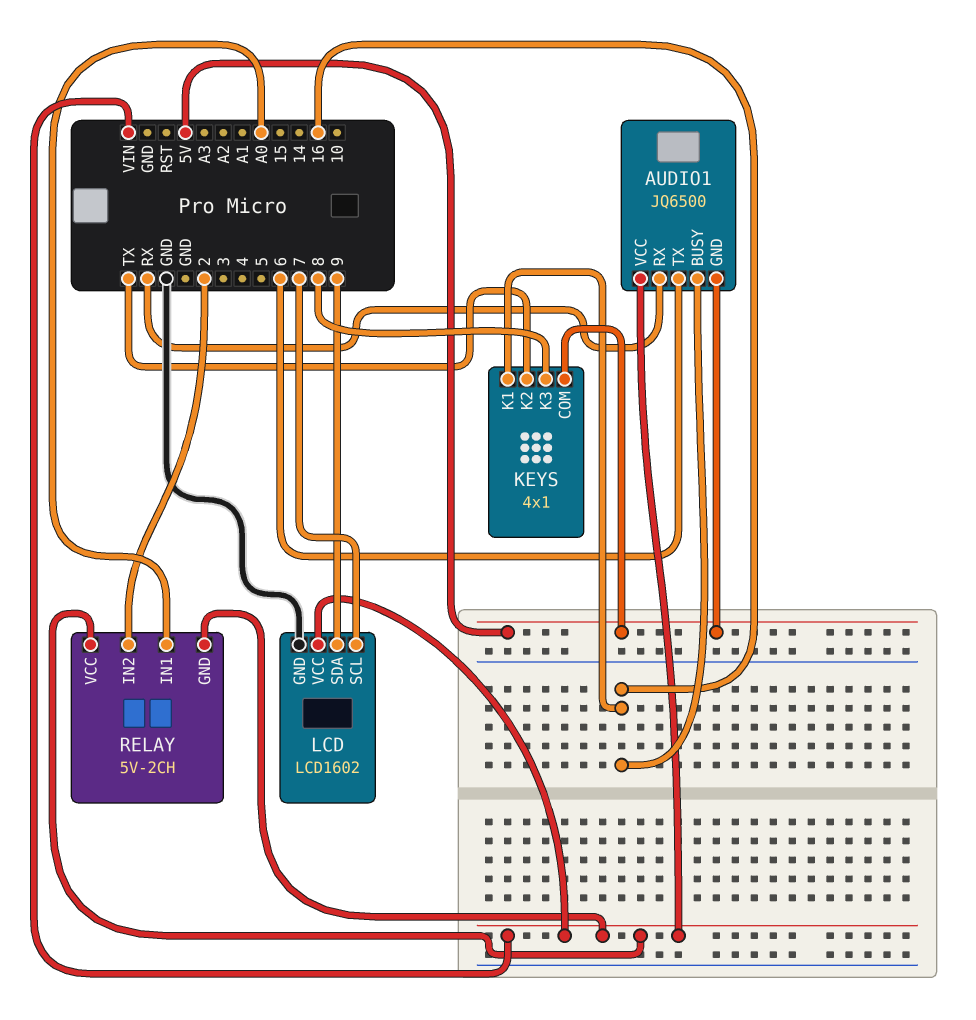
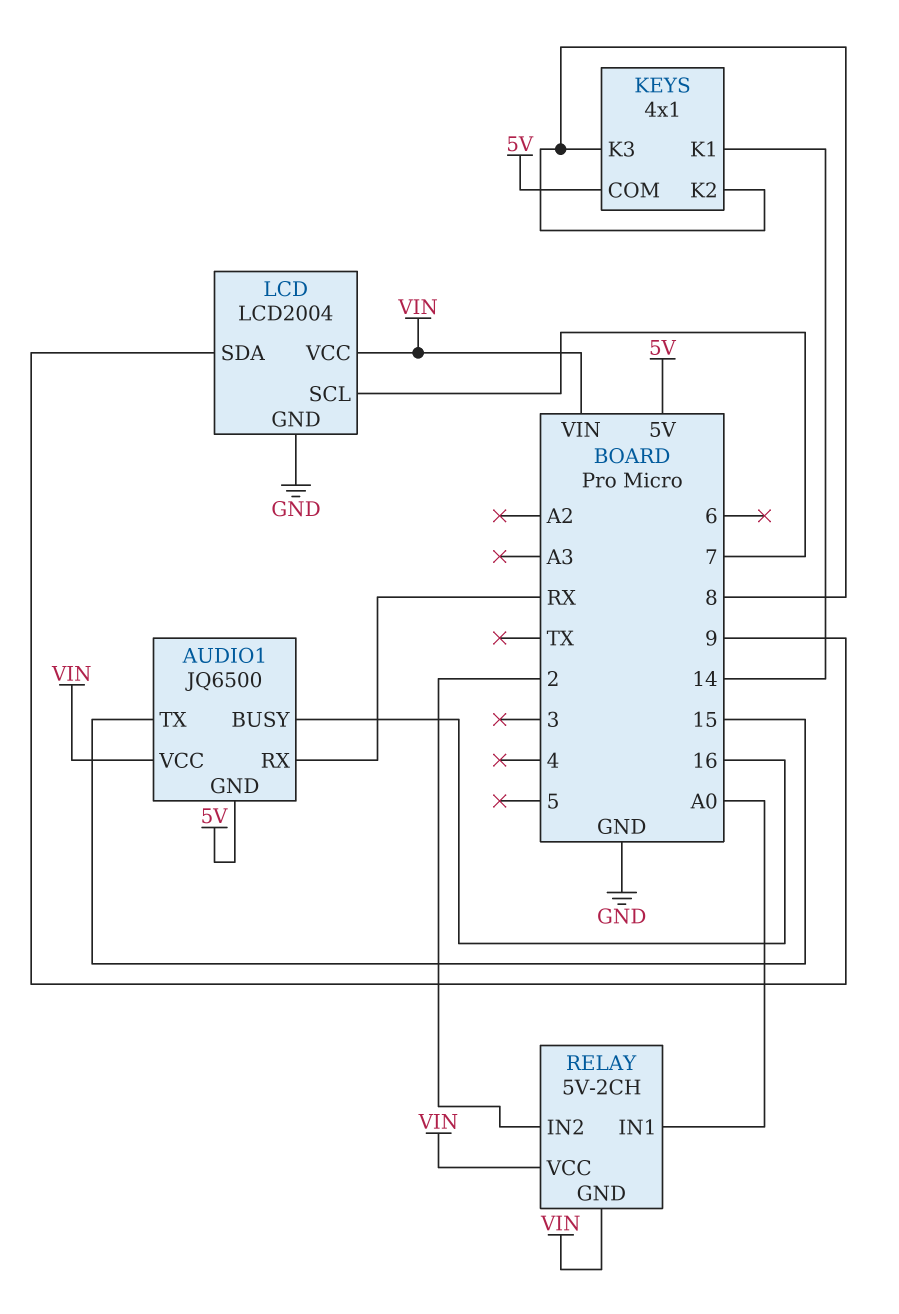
AUDIO1 pin TX: 6 -> 15
KEYS pin K1: 16 -> 14
KEYS pin K2: TX -> 8
LCD: LCD1602 -> LCD2004

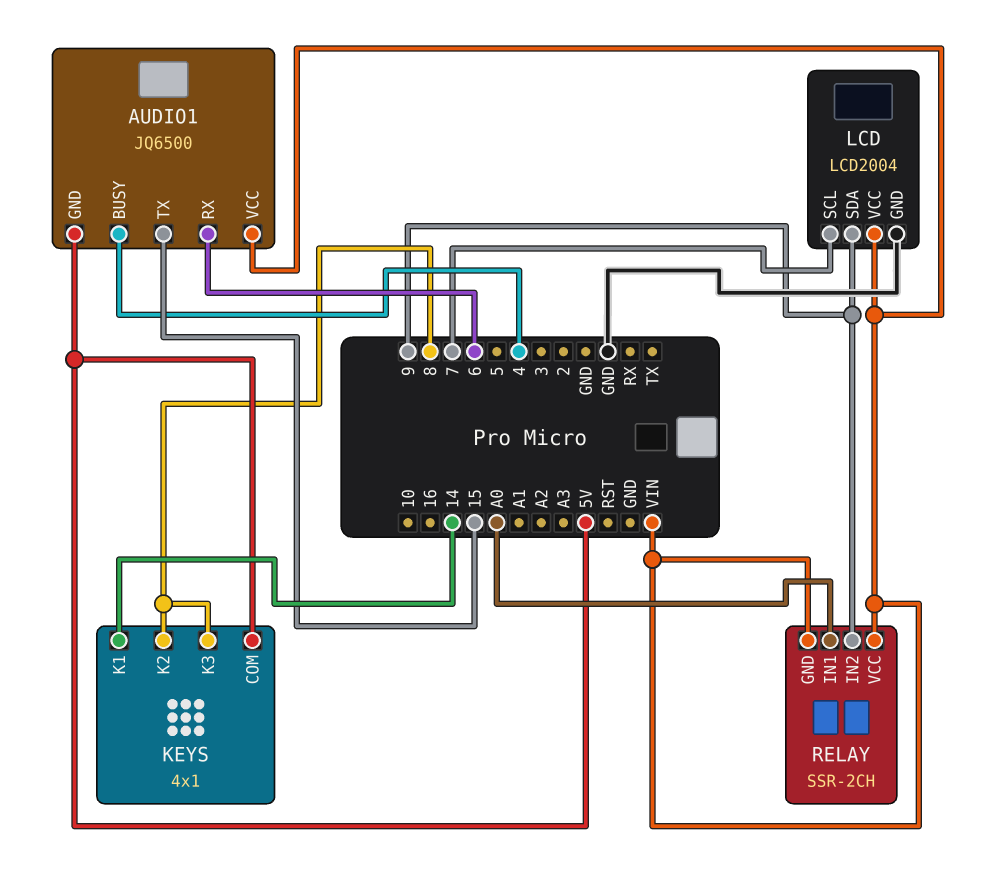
AUDIO1 pin BUSY: 16 -> 4
AUDIO1 pin RX: RX -> 6
RELAY: 5V-2CH -> SSR-2CH
RELAY pin IN2: 2 -> 9

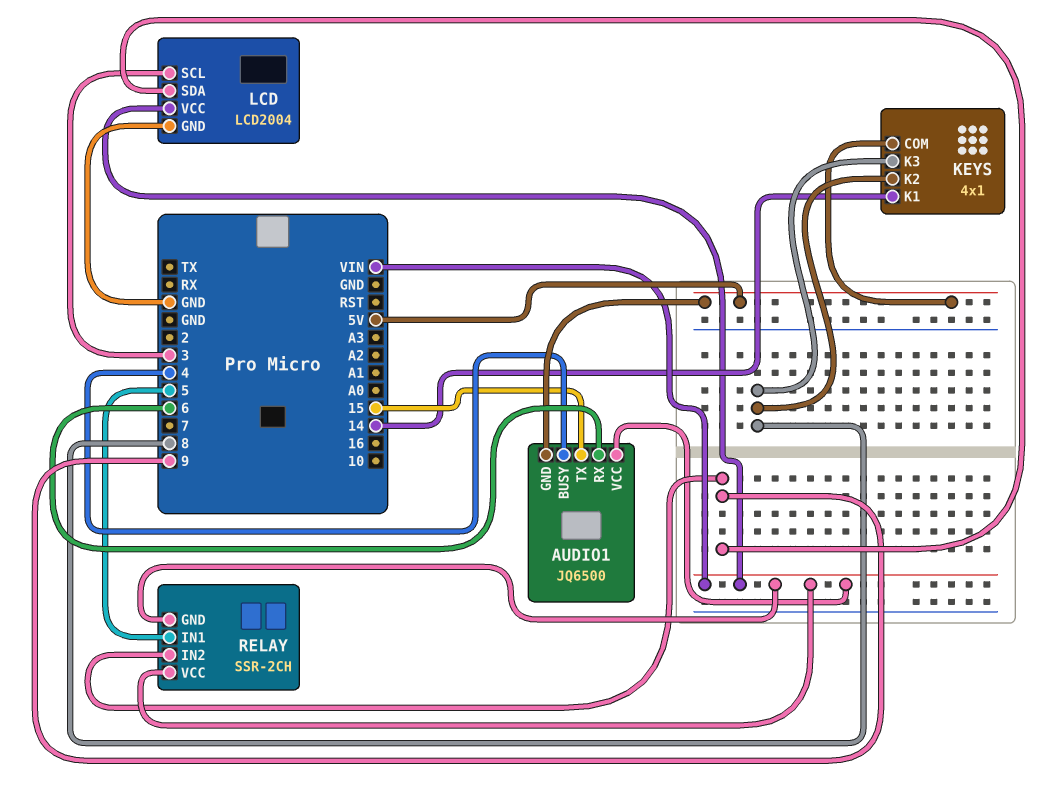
LCD pin SCL: 7 -> 3
RELAY pin IN1: A0 -> 5

